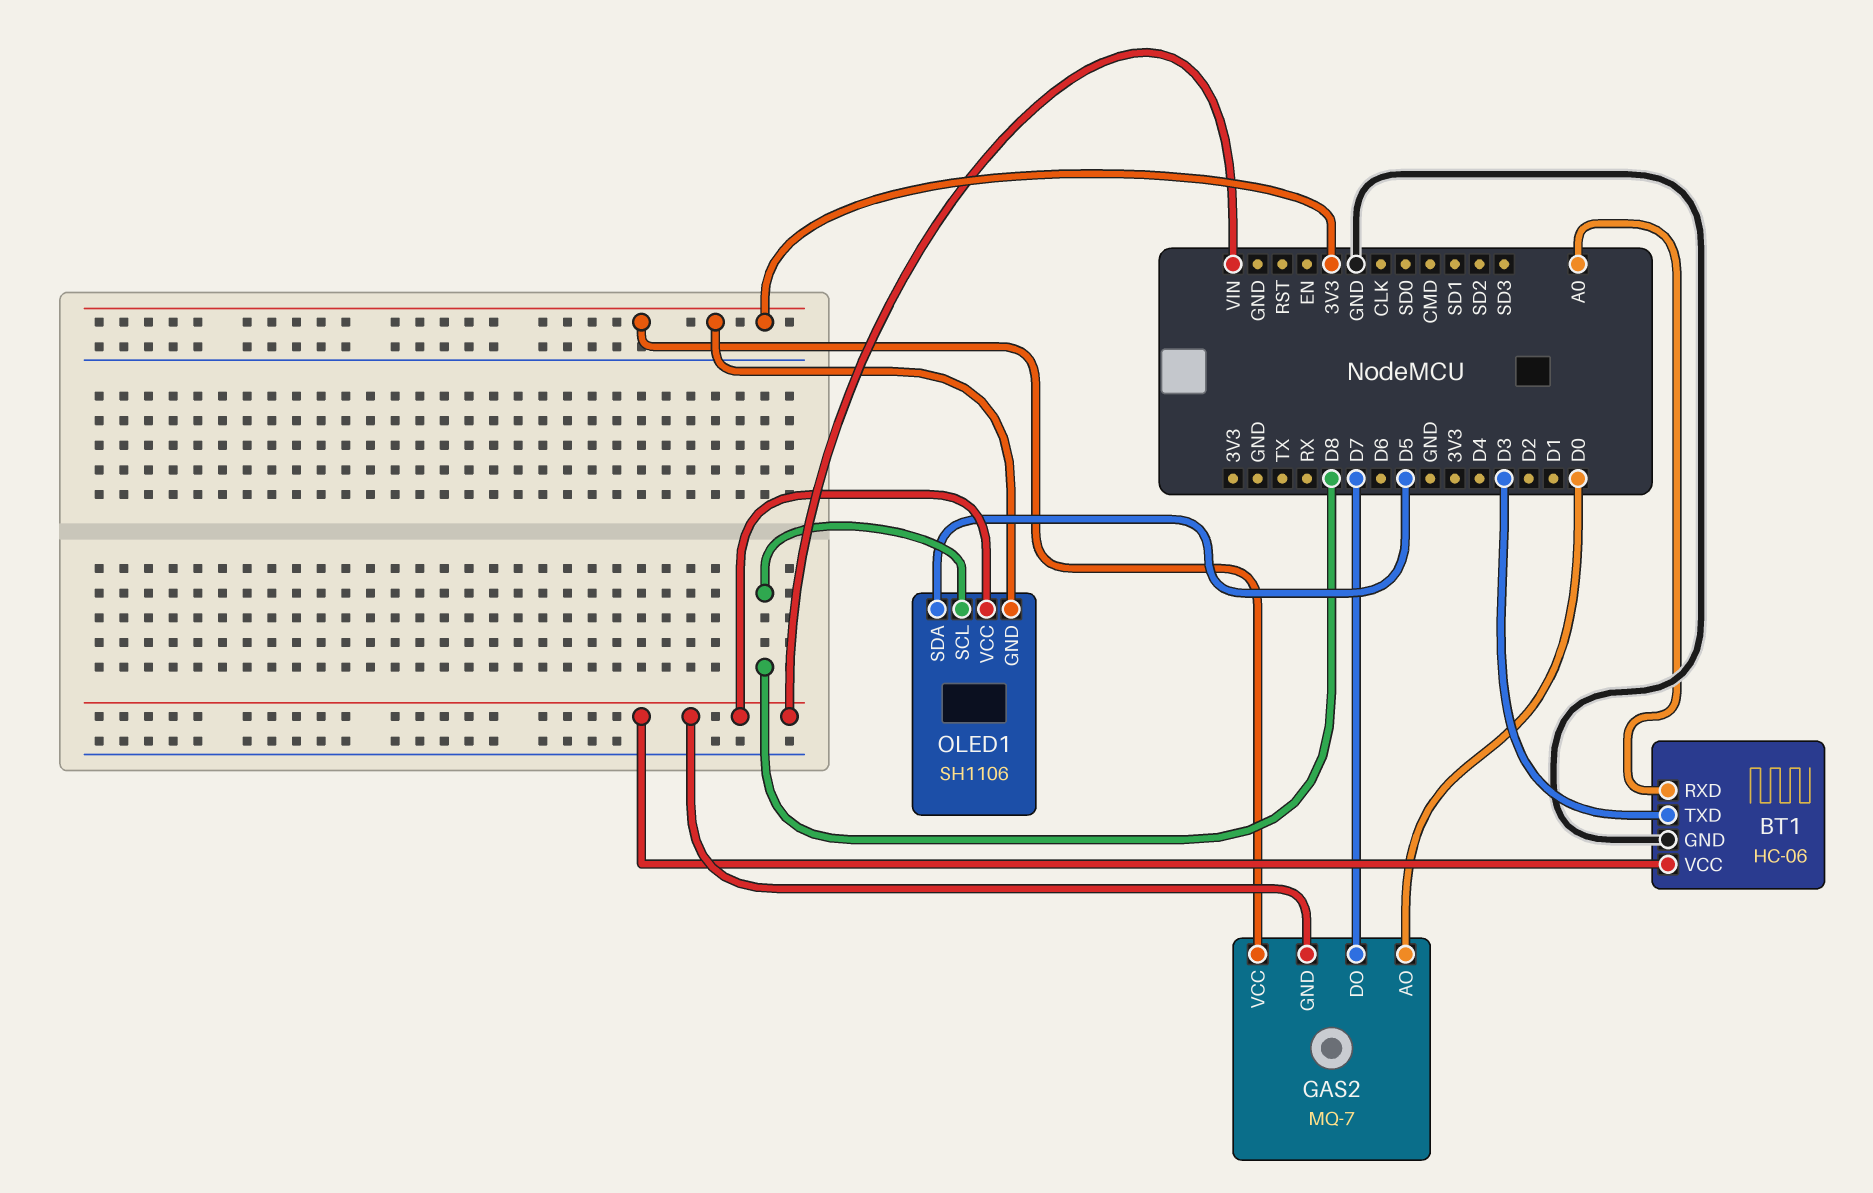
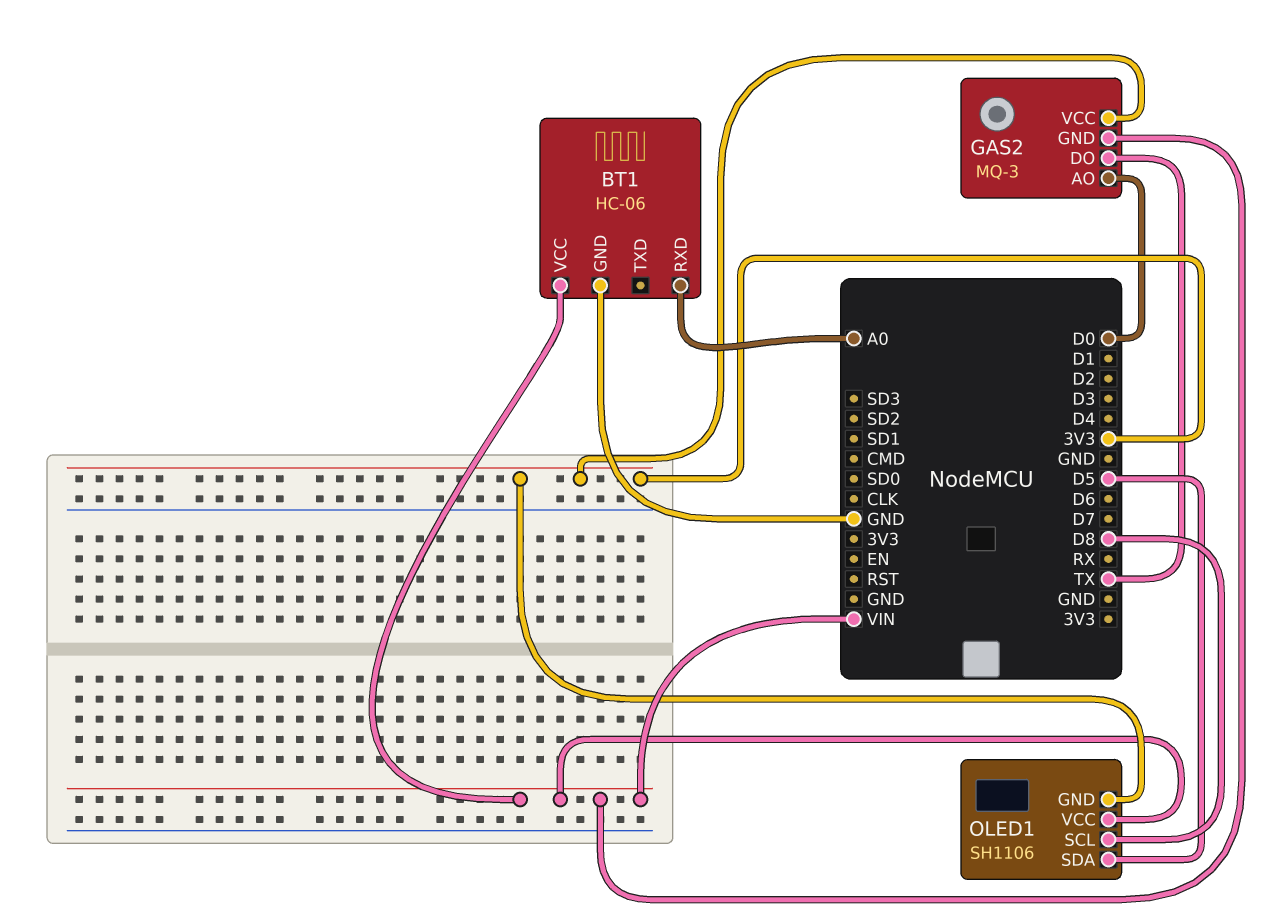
BT1 pin TXD: D3 -> none
GAS2: MQ-7 -> MQ-3
GAS2 pin DO: D7 -> TX

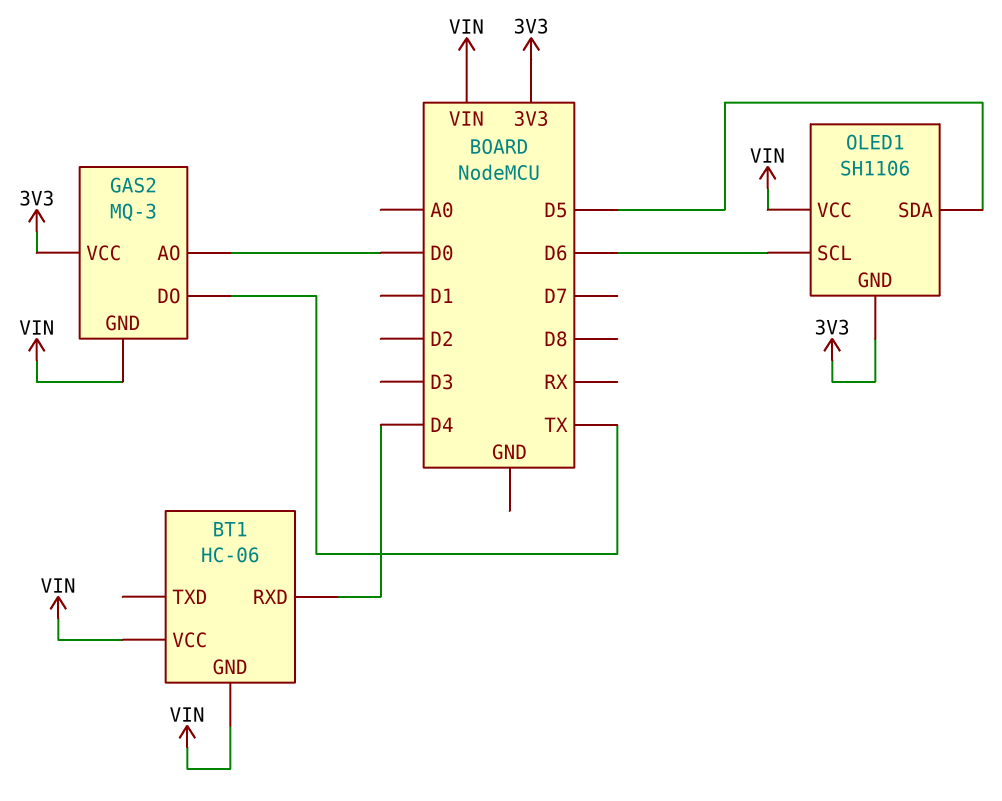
BT1 pin GND: GND -> VIN
BT1 pin RXD: A0 -> D4
OLED1 pin SCL: D8 -> D6

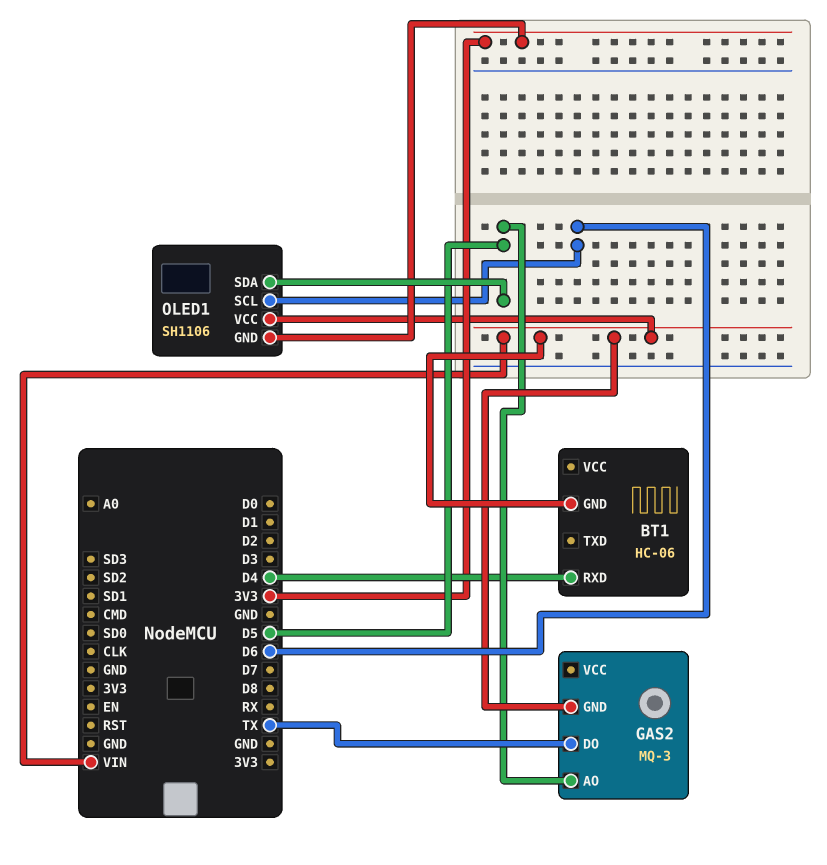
BT1 pin VCC: VIN -> none
GAS2 pin AO: D0 -> D5
GAS2 pin VCC: 3V3 -> none

